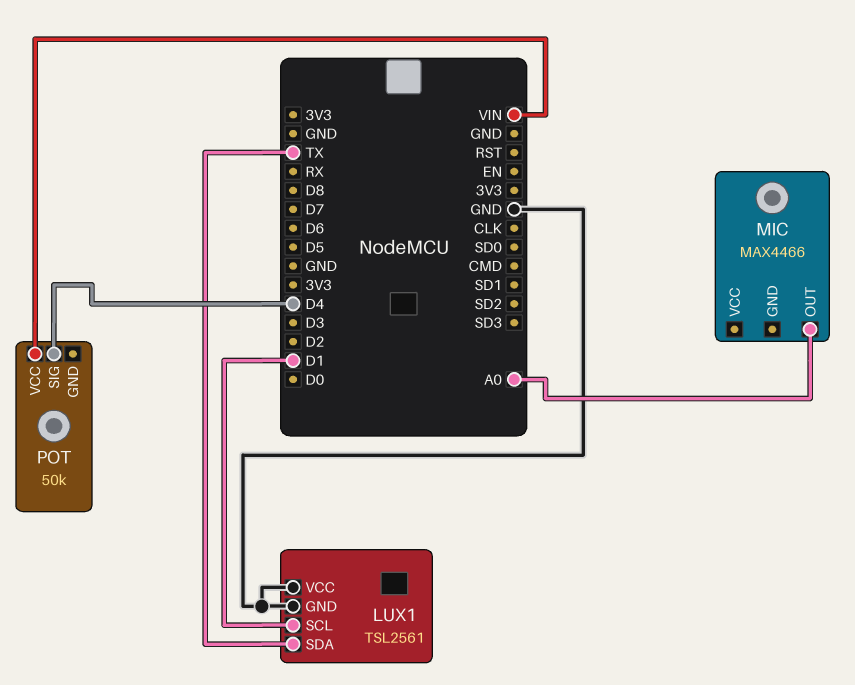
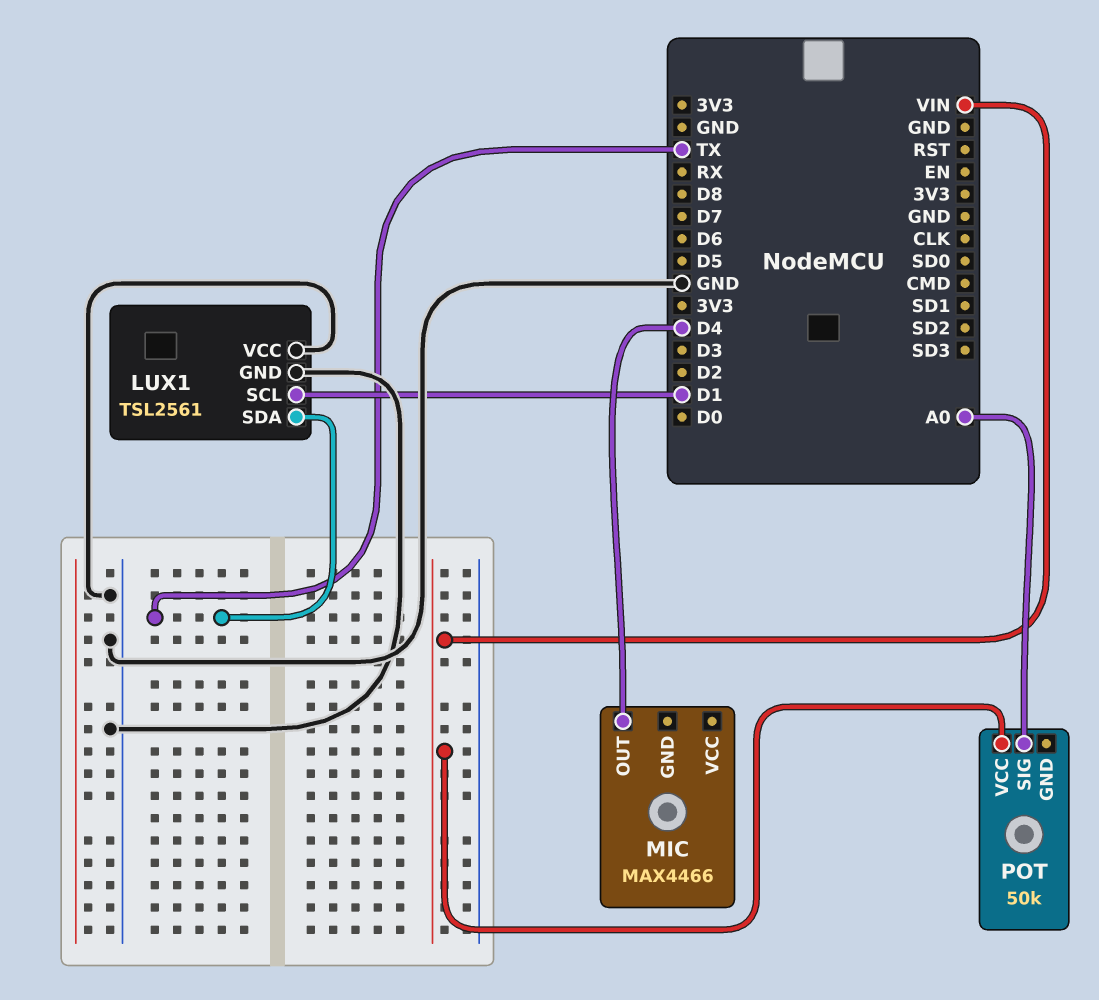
MIC pin OUT: A0 -> D4
POT pin SIG: D4 -> A0

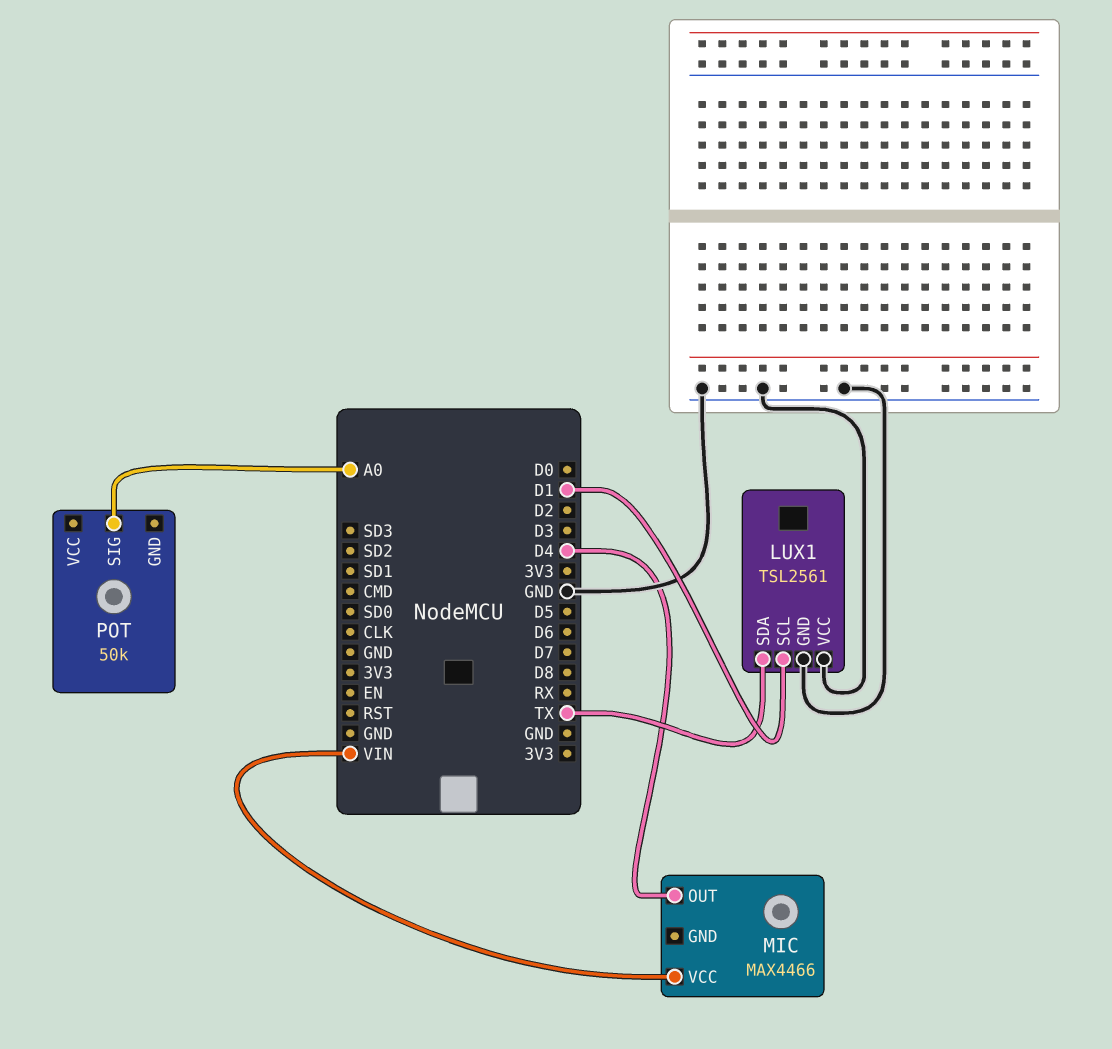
MIC pin VCC: none -> VIN
POT pin VCC: VIN -> none

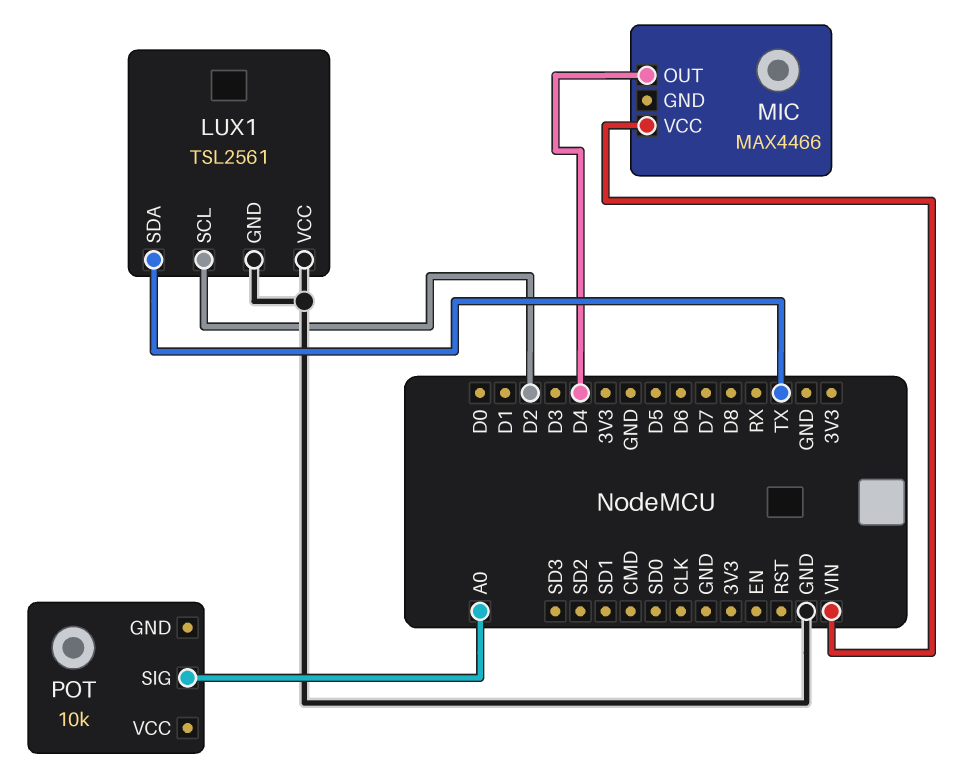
LUX1 pin SCL: D1 -> D2
POT: 50k -> 10k

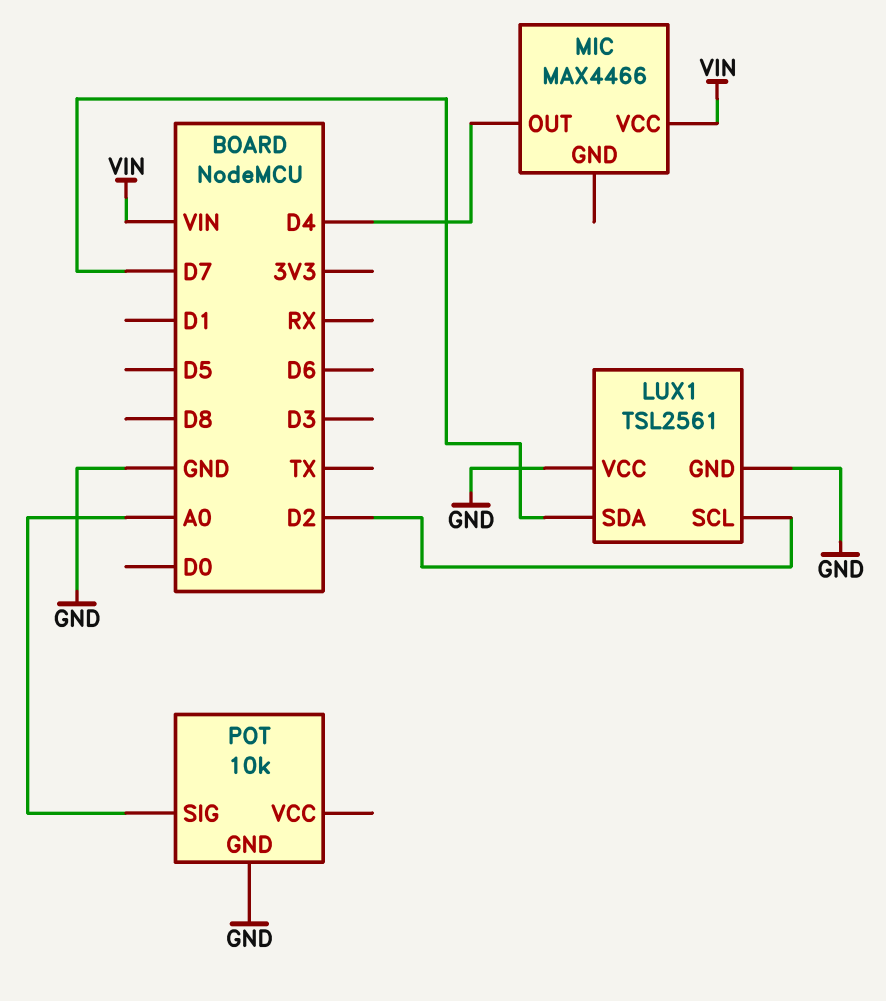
LUX1 pin SDA: TX -> D7
POT pin GND: none -> GND

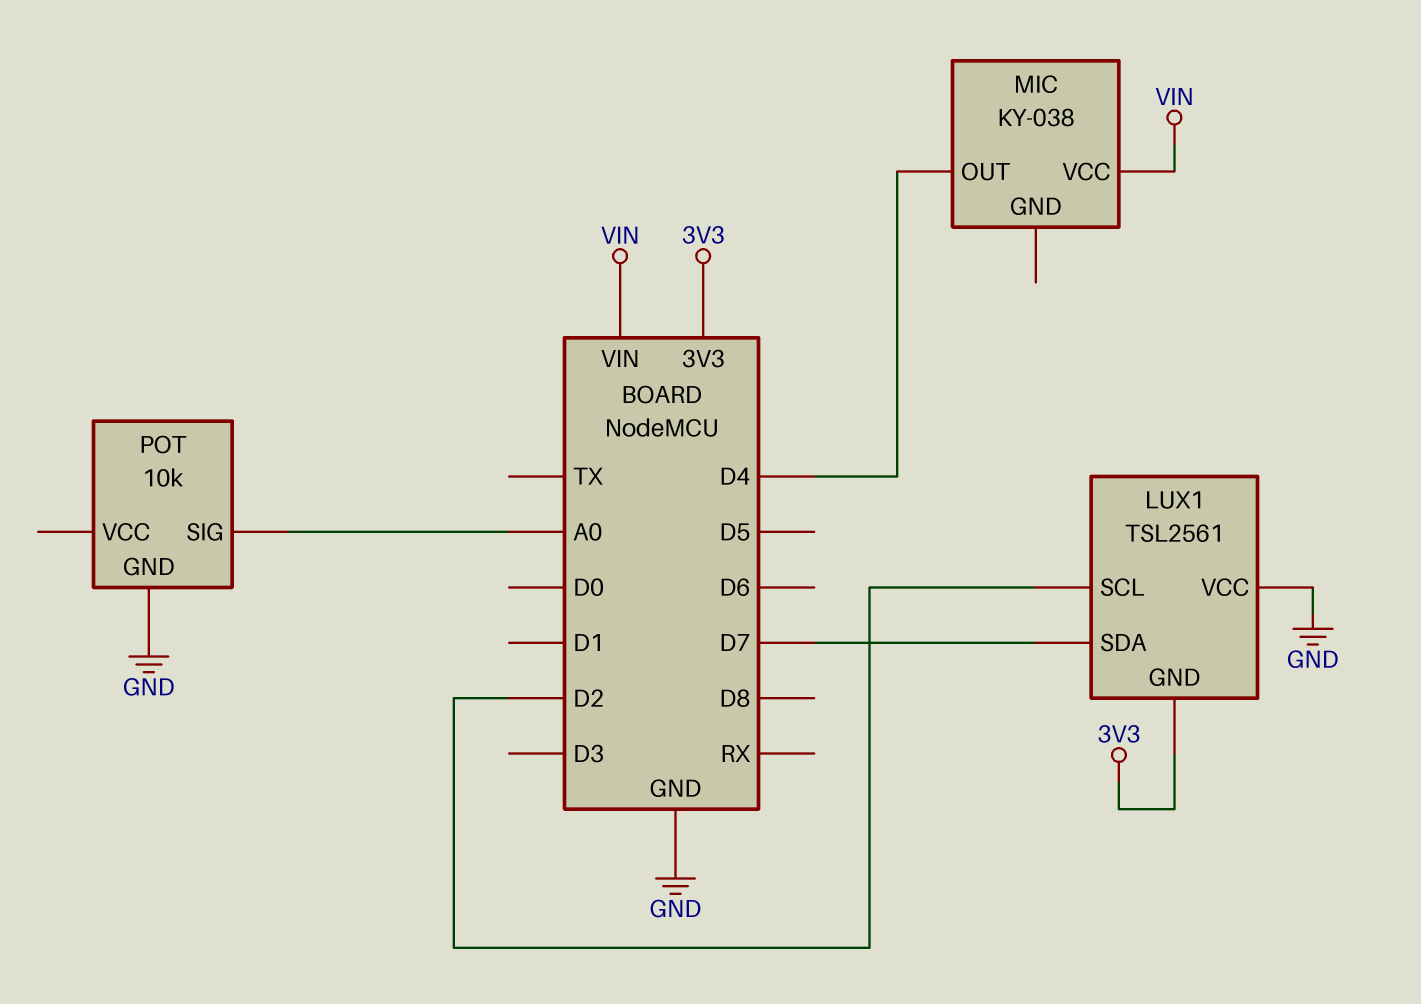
LUX1 pin GND: GND -> 3V3
MIC: MAX4466 -> KY-038

